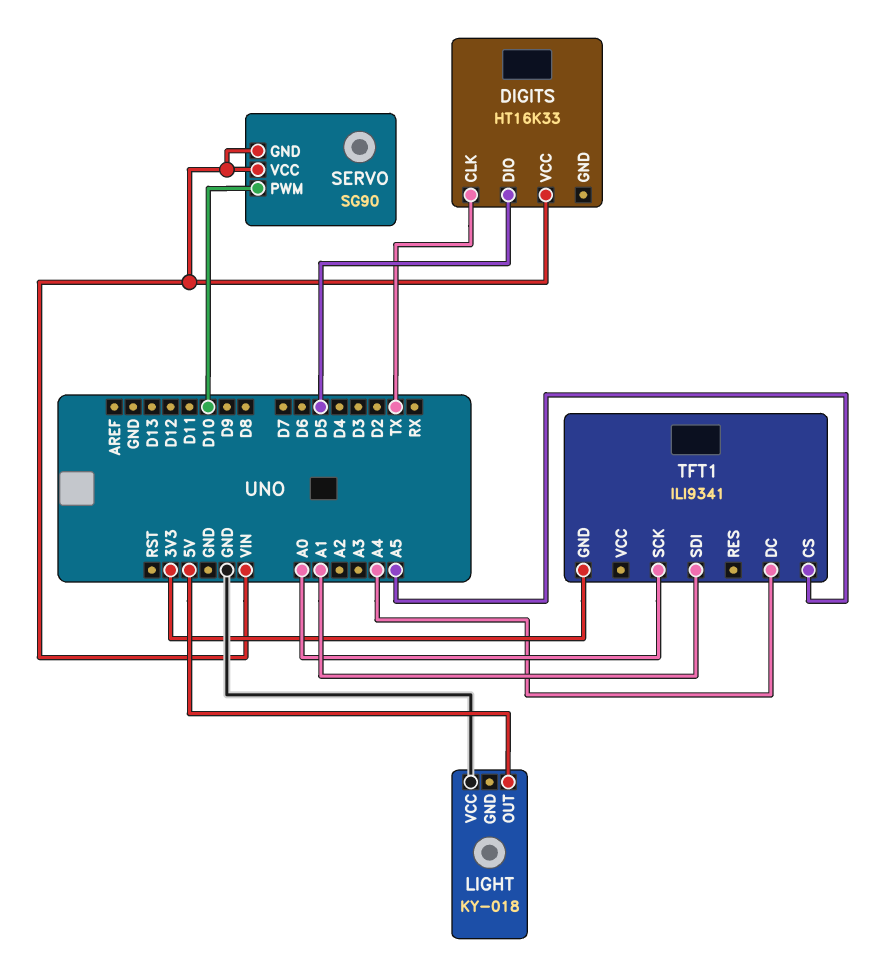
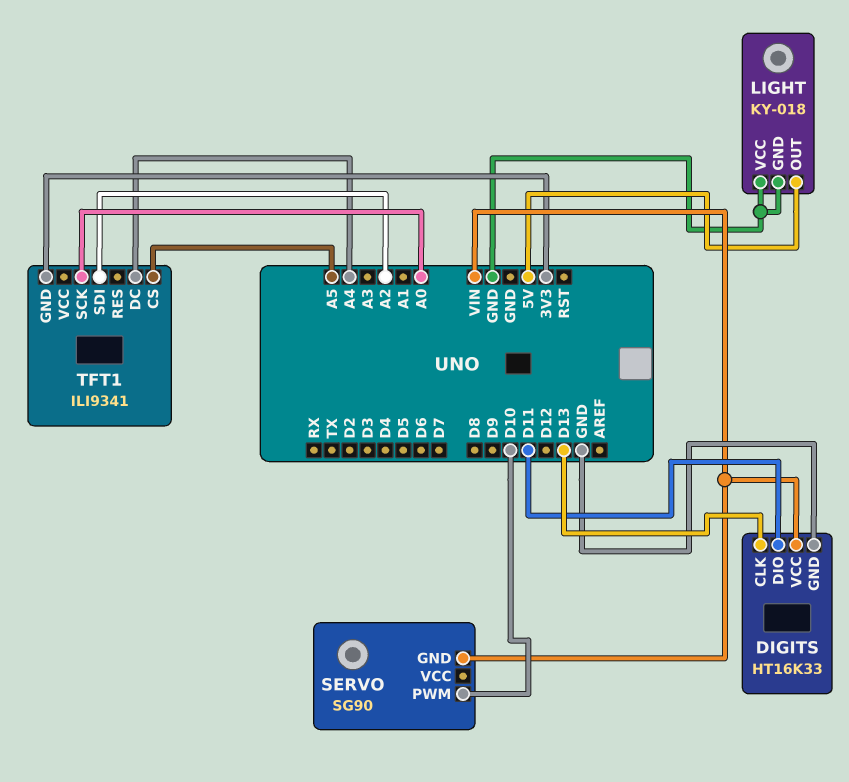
DIGITS pin CLK: TX -> D13
DIGITS pin DIO: D5 -> D11
DIGITS pin GND: none -> GND
LIGHT pin GND: none -> GND
SERVO pin VCC: VIN -> none
TFT1 pin SDI: A1 -> A2

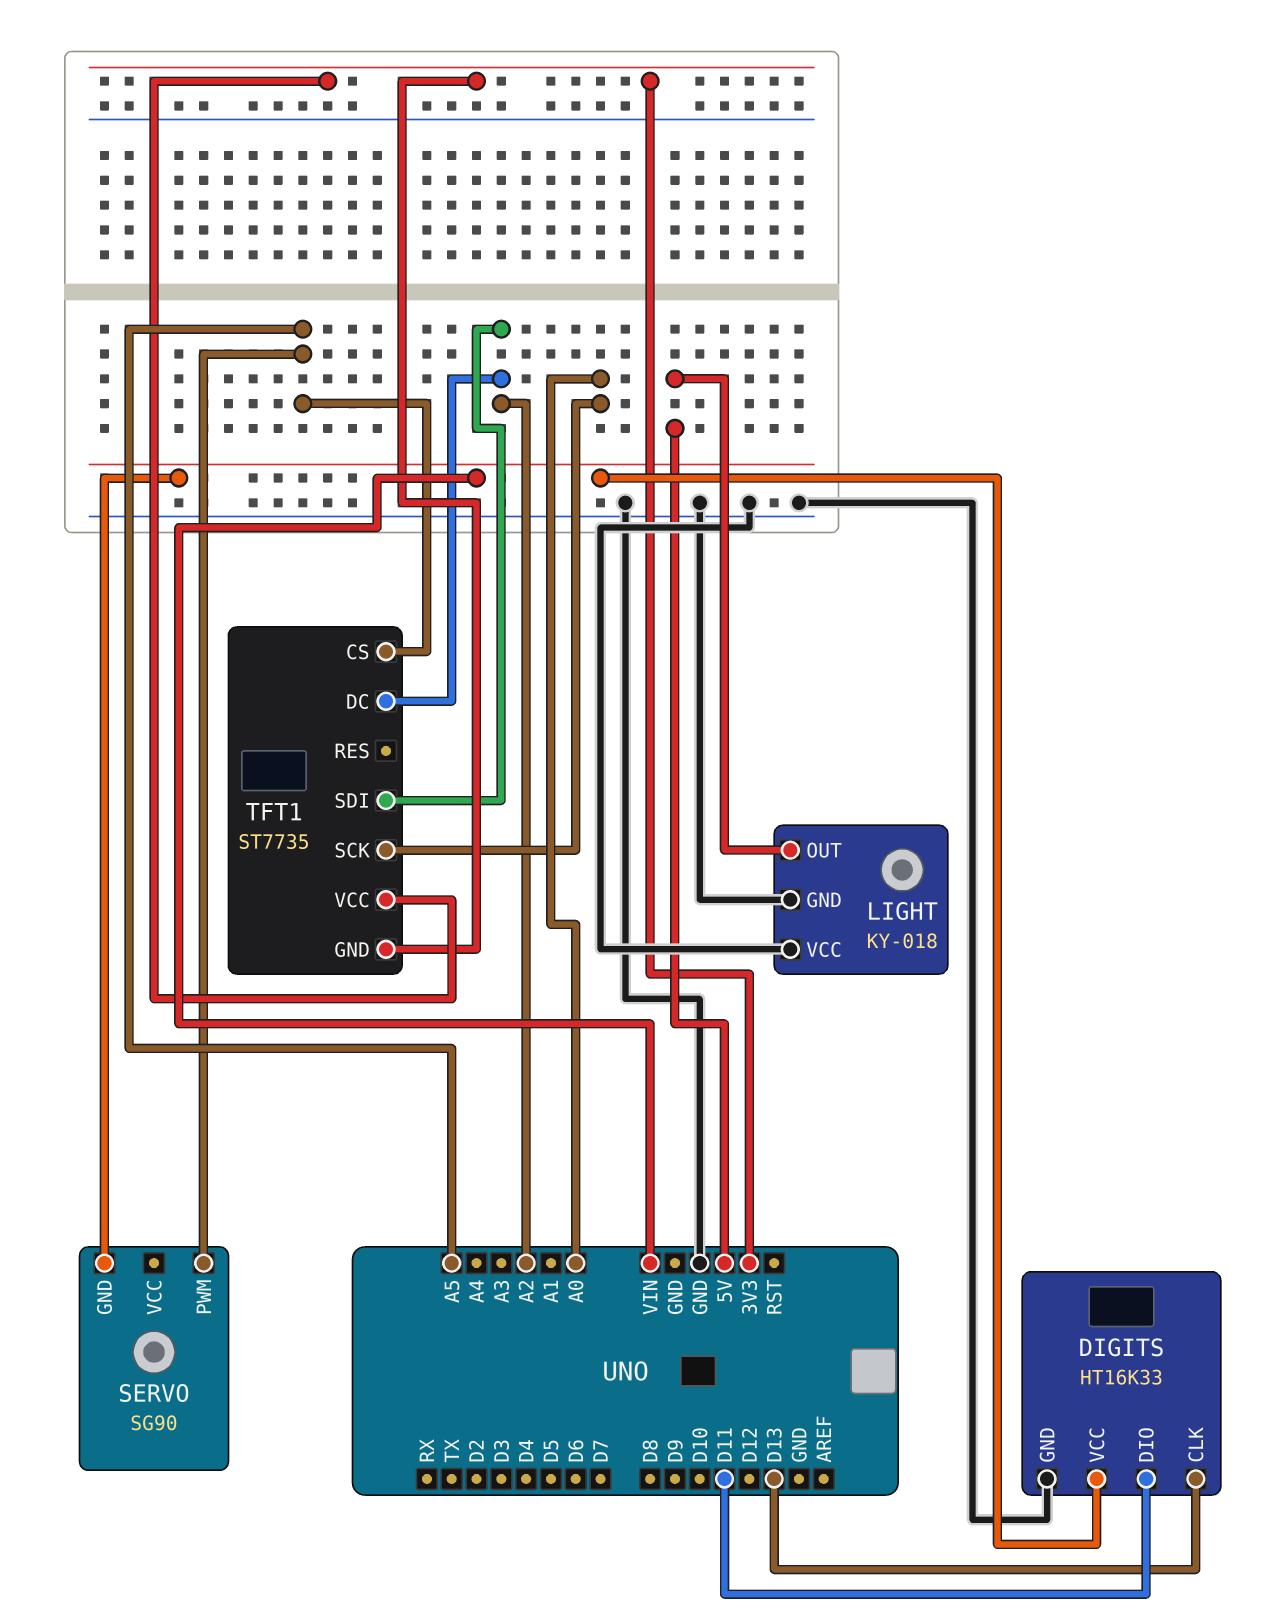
SERVO pin PWM: D10 -> A5
TFT1: ILI9341 -> ST7735
TFT1 pin DC: A4 -> A2
TFT1 pin VCC: none -> 3V3

